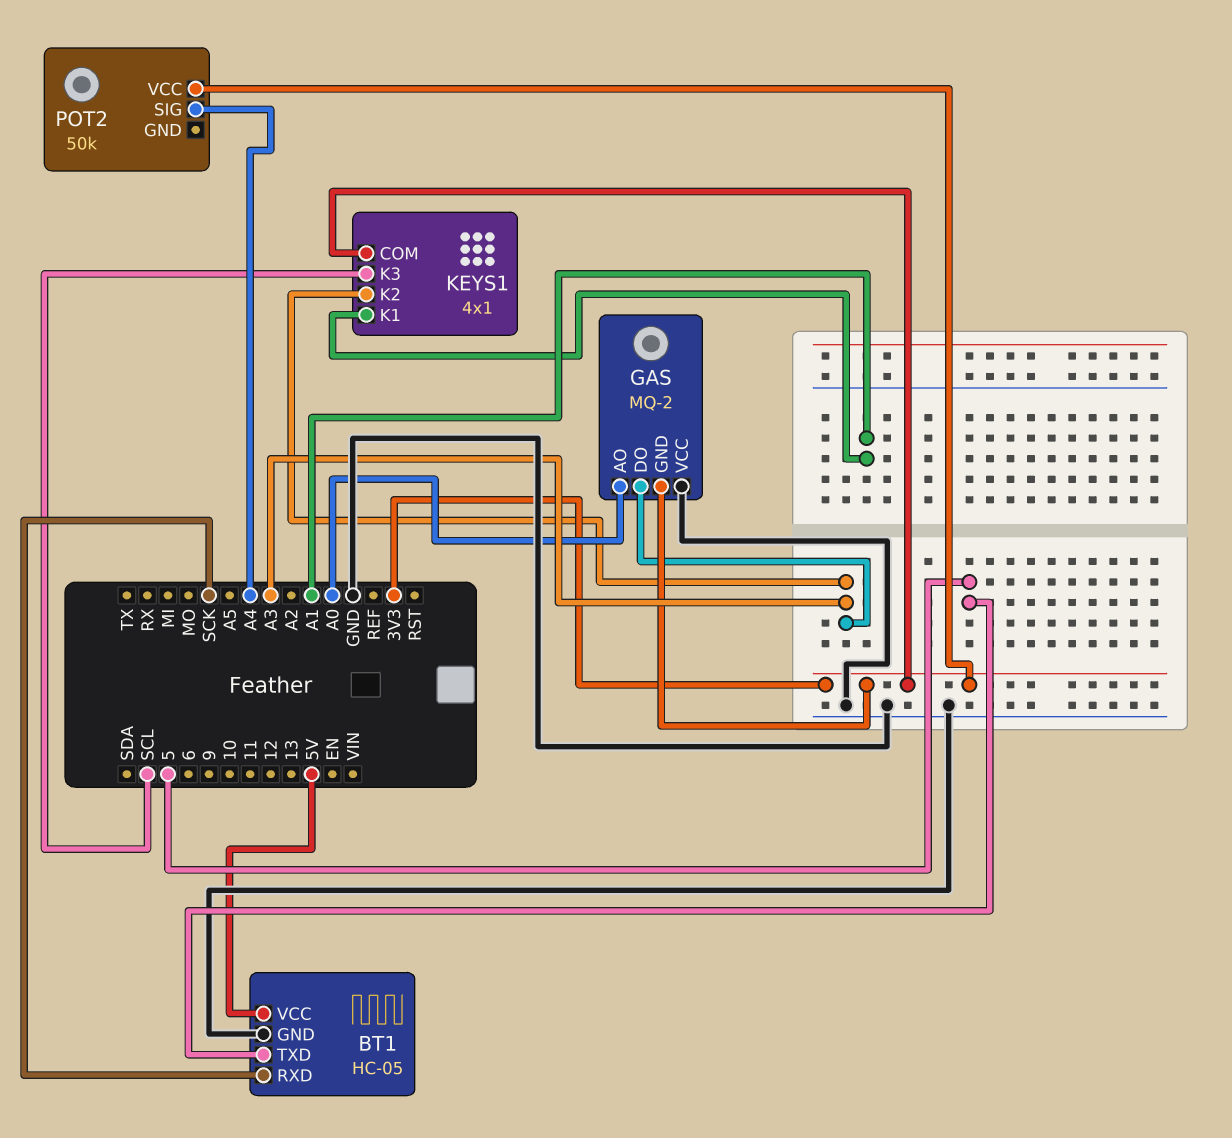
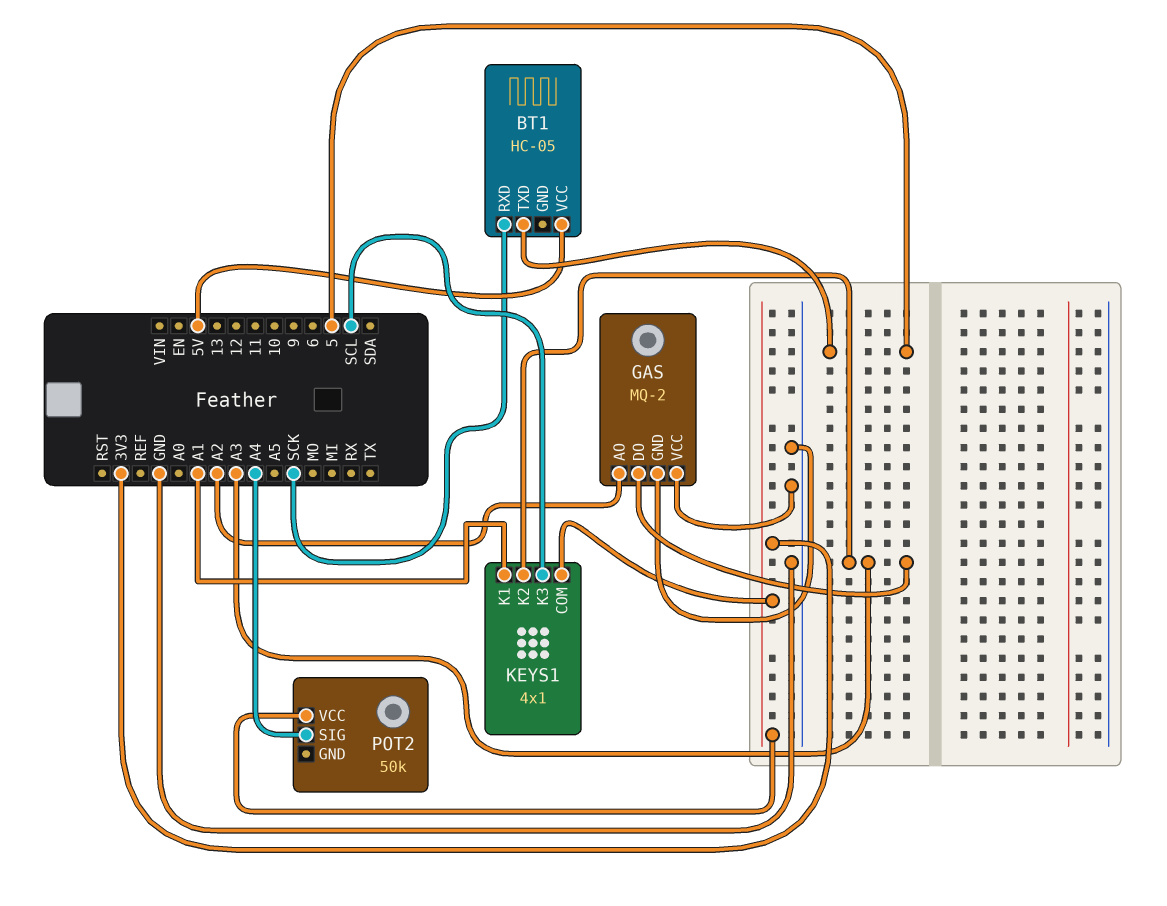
BT1 pin GND: GND -> none
GAS pin AO: A0 -> A2
GAS pin GND: 3V3 -> GND

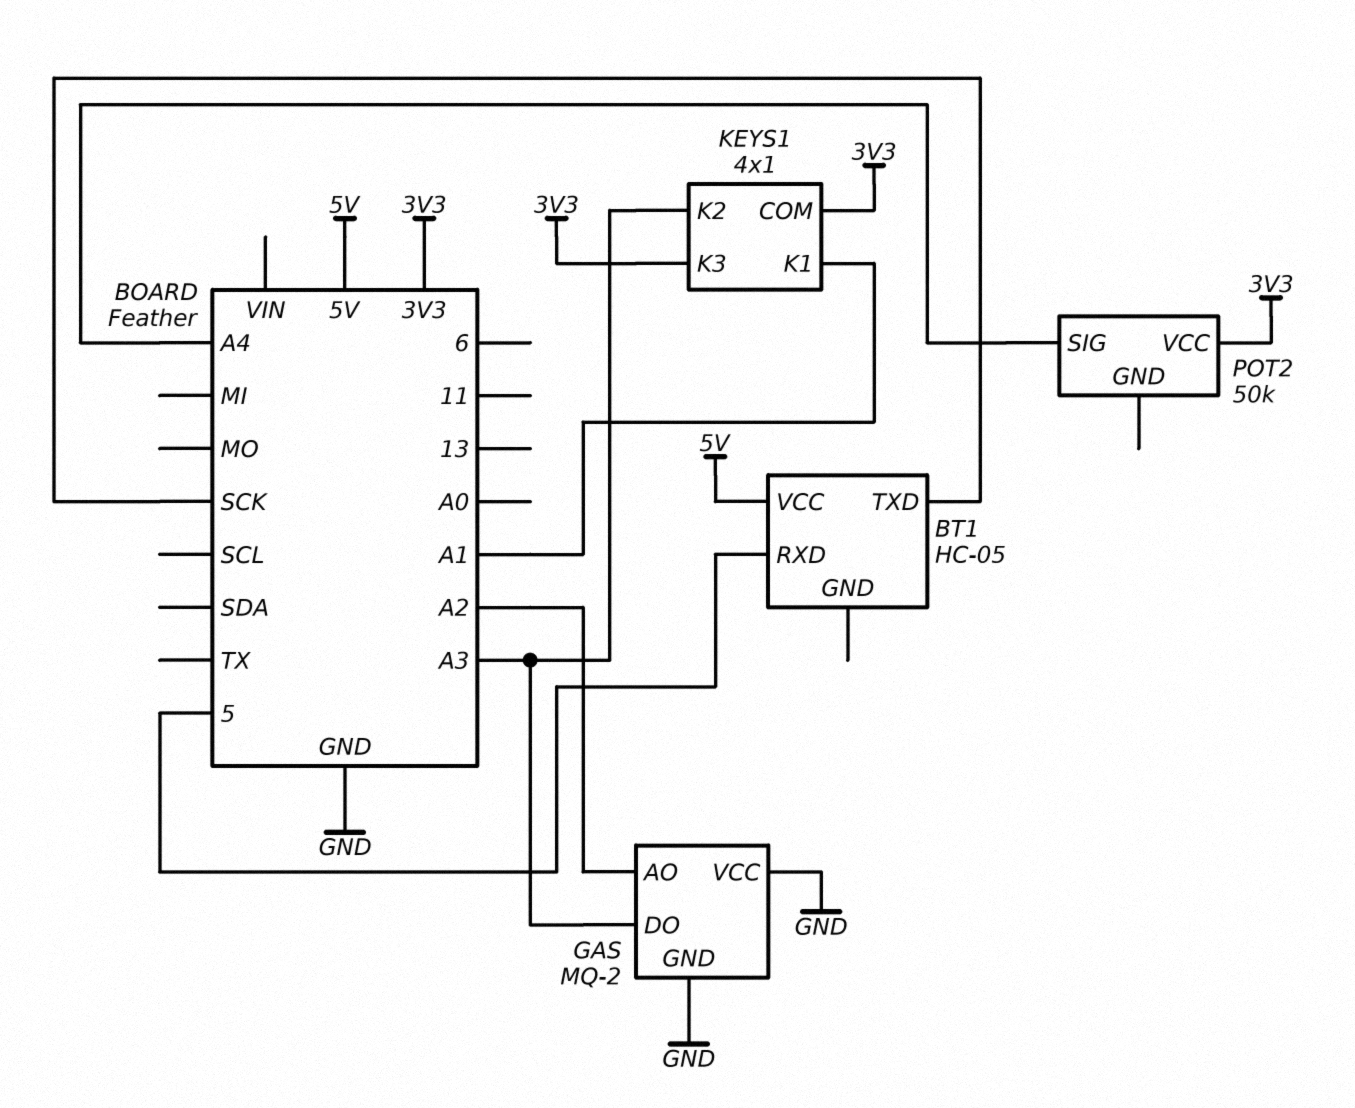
BT1 pin RXD: SCK -> 5
BT1 pin TXD: 5 -> SCK
KEYS1 pin K3: SCL -> 3V3

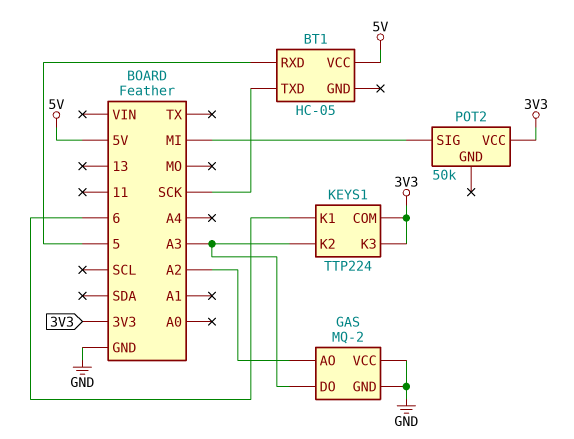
KEYS1: 4x1 -> TTP224
KEYS1 pin K1: A1 -> 6
POT2 pin SIG: A4 -> MI

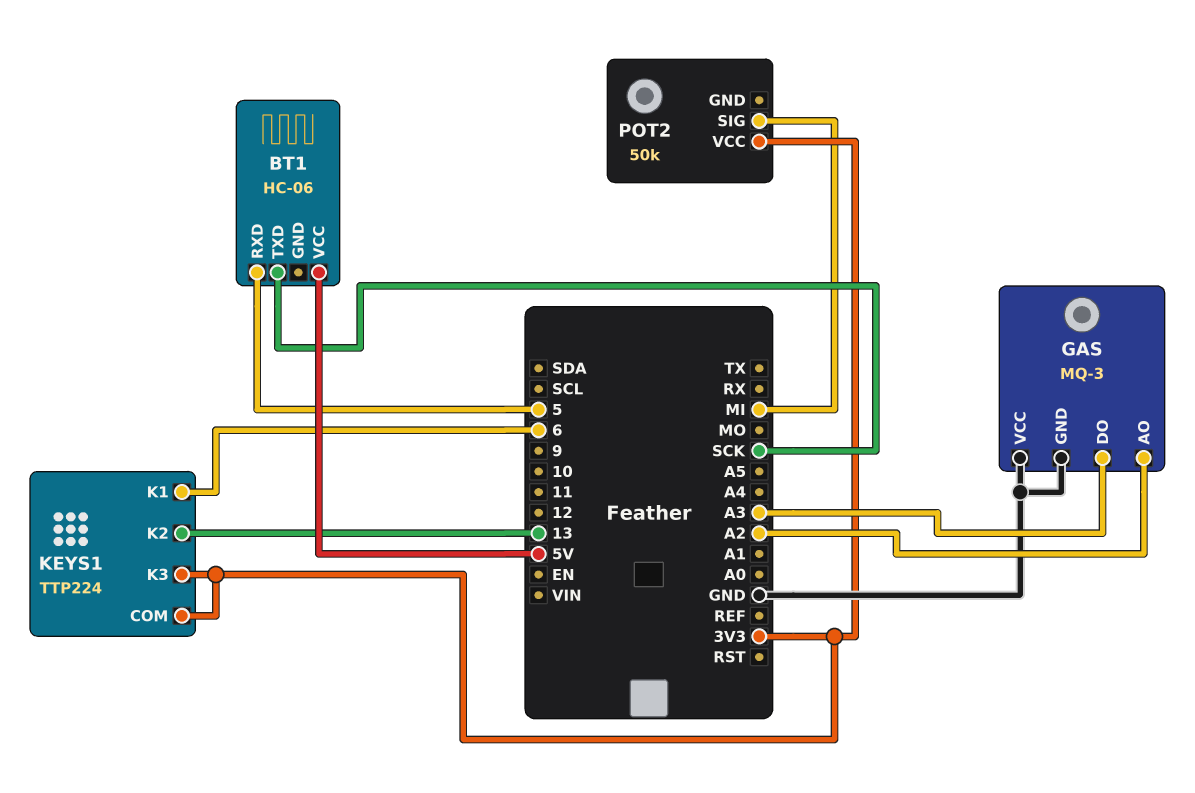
BT1: HC-05 -> HC-06
GAS: MQ-2 -> MQ-3
KEYS1 pin K2: A3 -> 13

